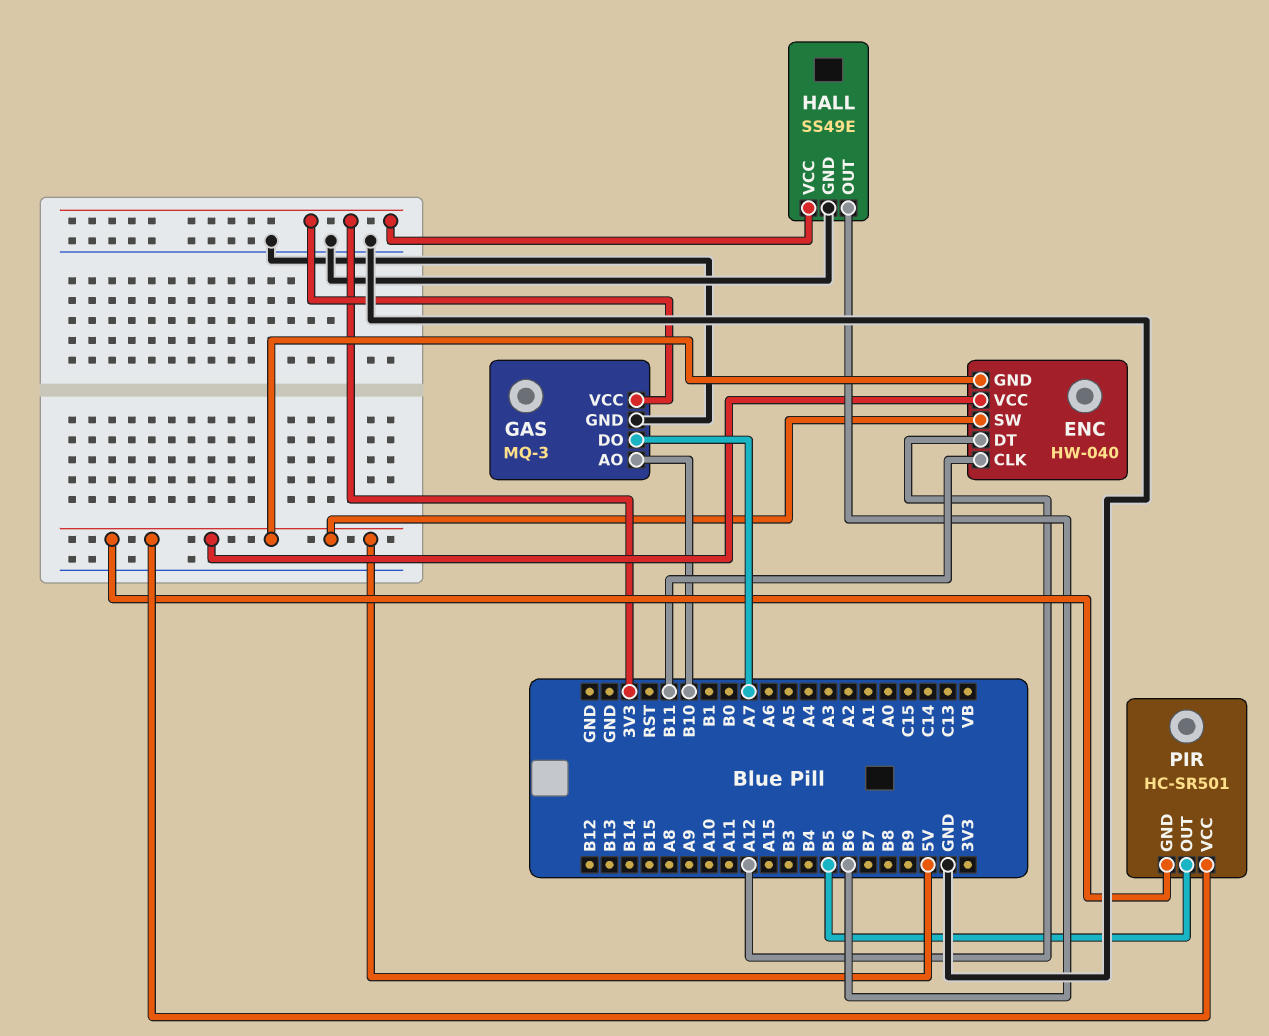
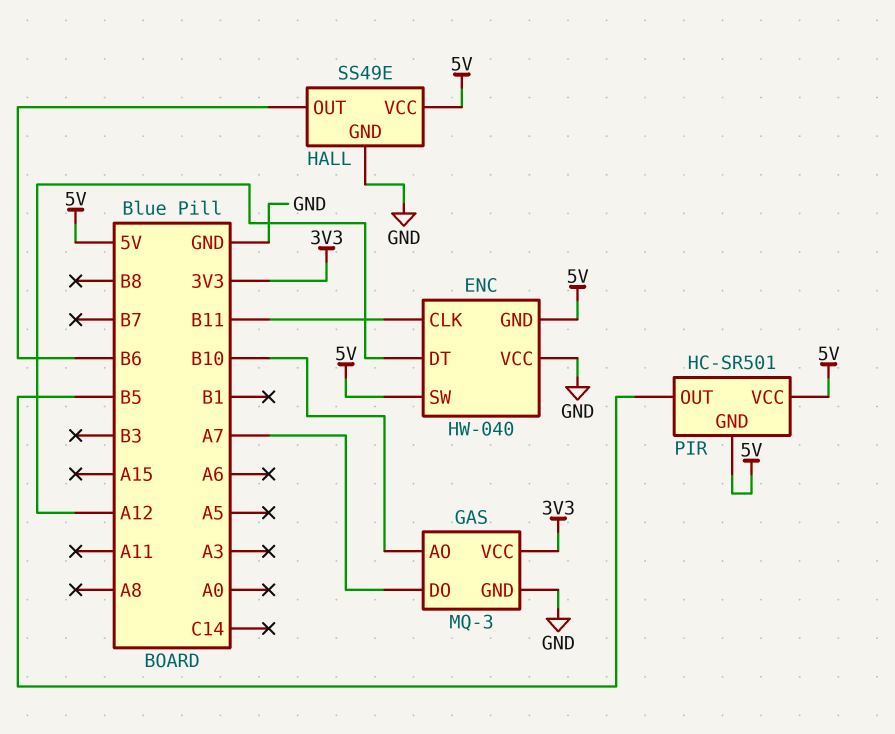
ENC pin VCC: 5V -> GND
HALL pin VCC: 3V3 -> 5V

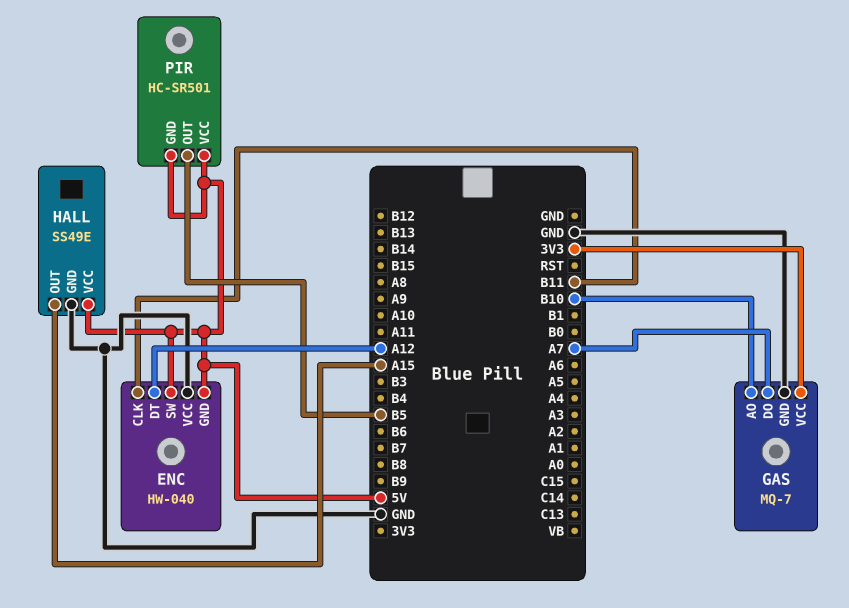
GAS: MQ-3 -> MQ-7
HALL pin OUT: B6 -> A15

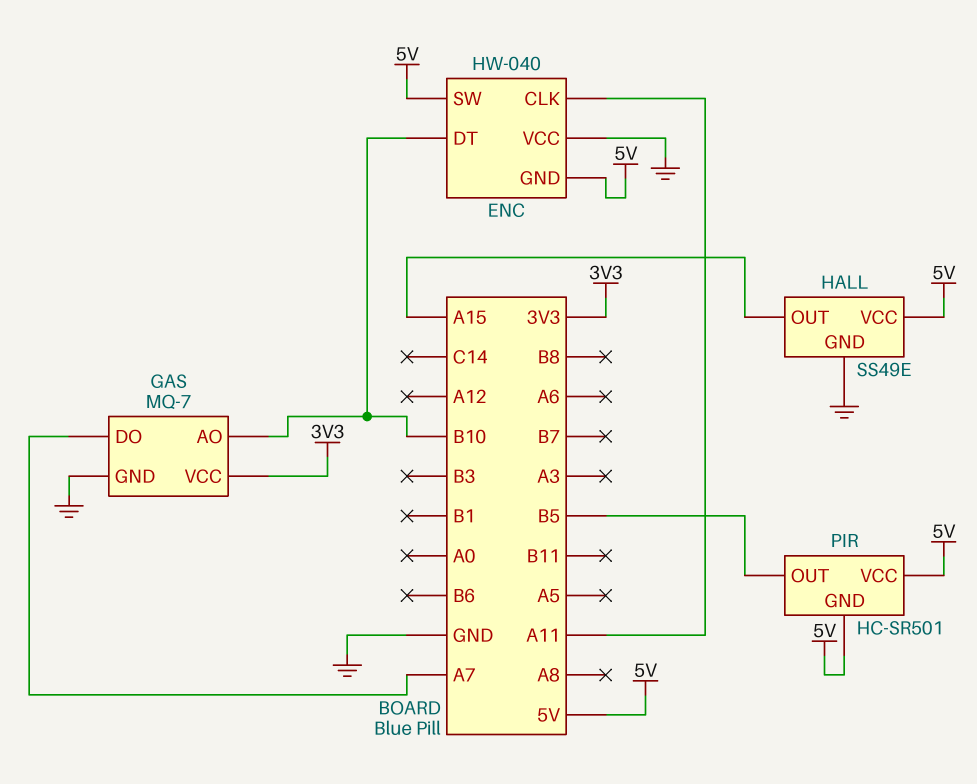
ENC pin CLK: B11 -> A11
ENC pin DT: A12 -> B10

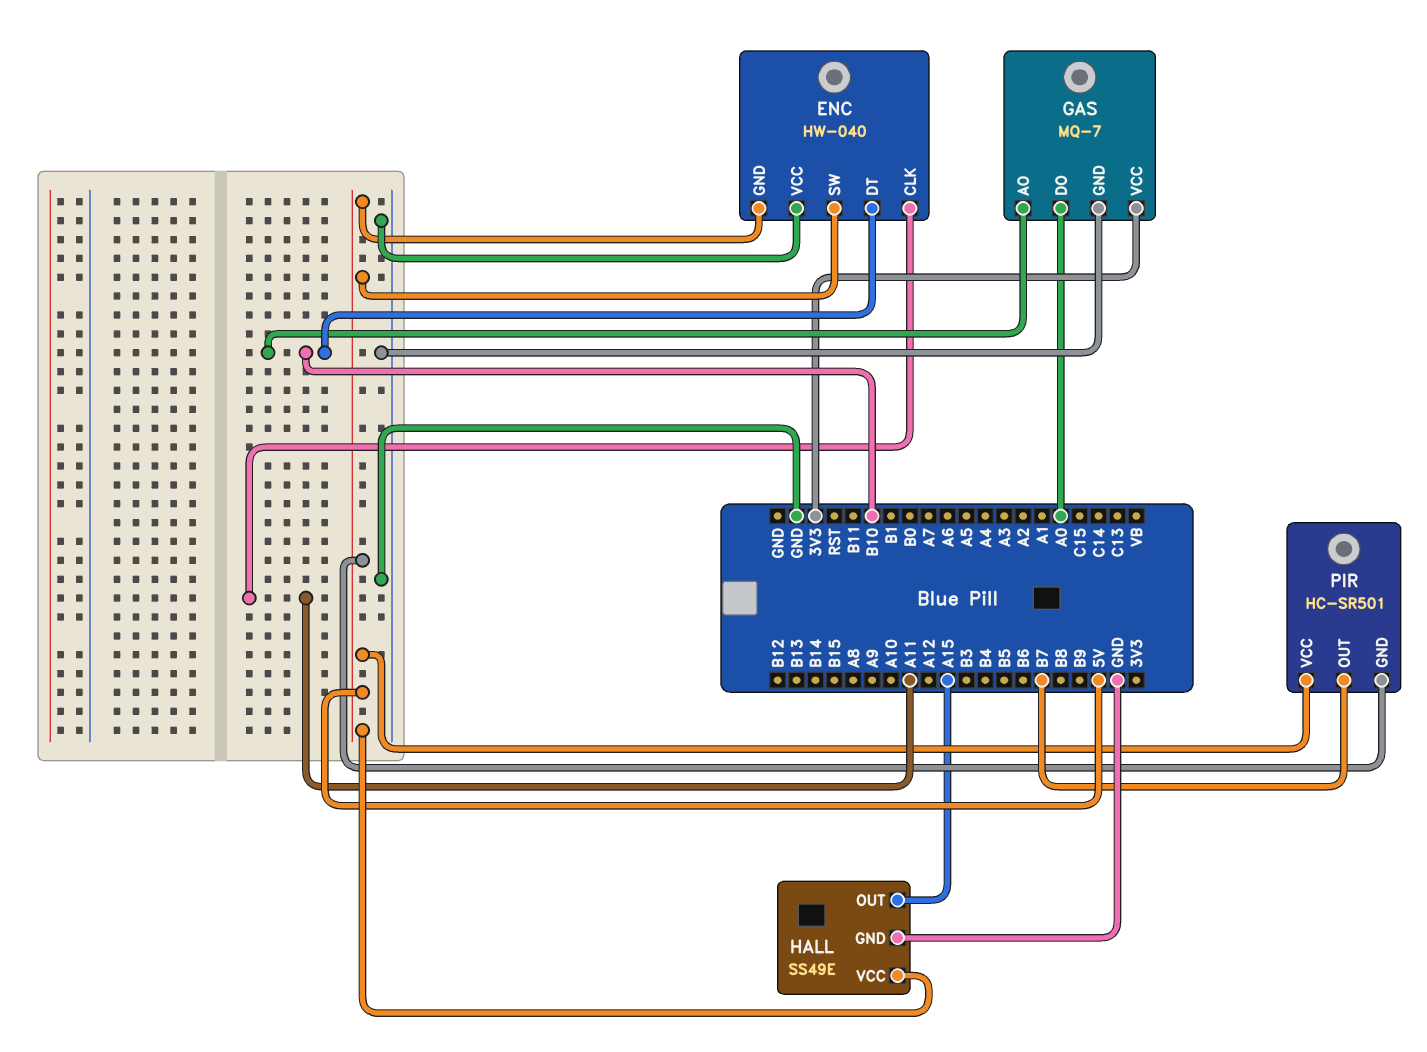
GAS pin DO: A7 -> A0
PIR pin OUT: B5 -> B7

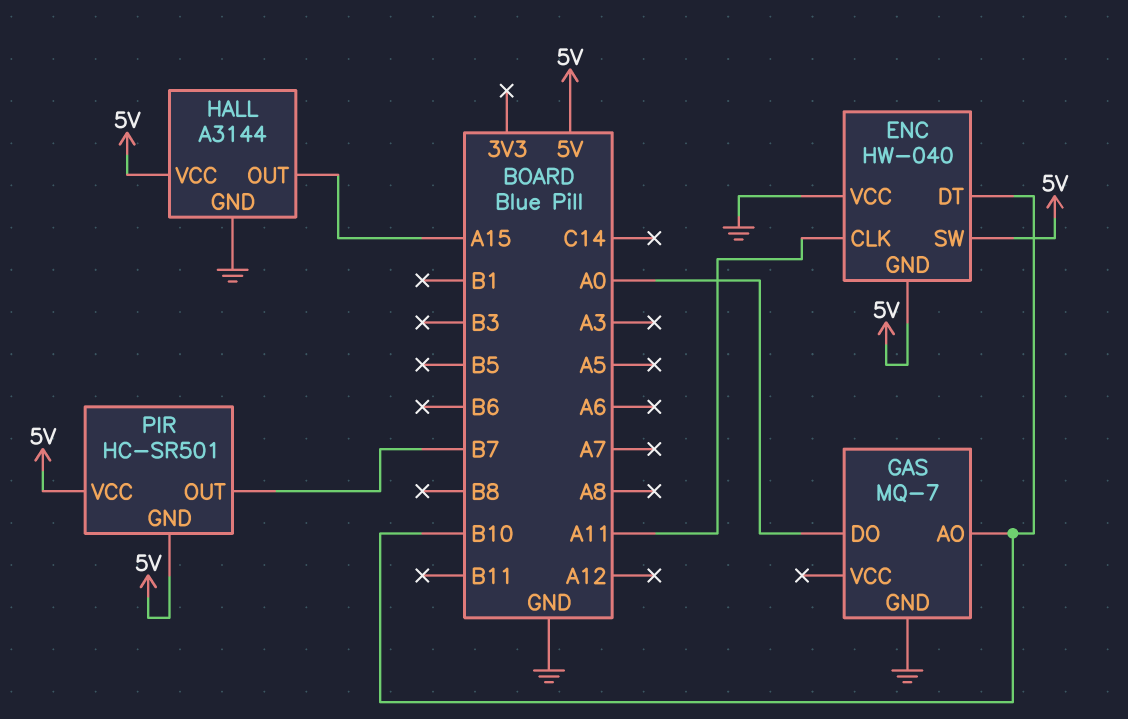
GAS pin VCC: 3V3 -> none
HALL: SS49E -> A3144

